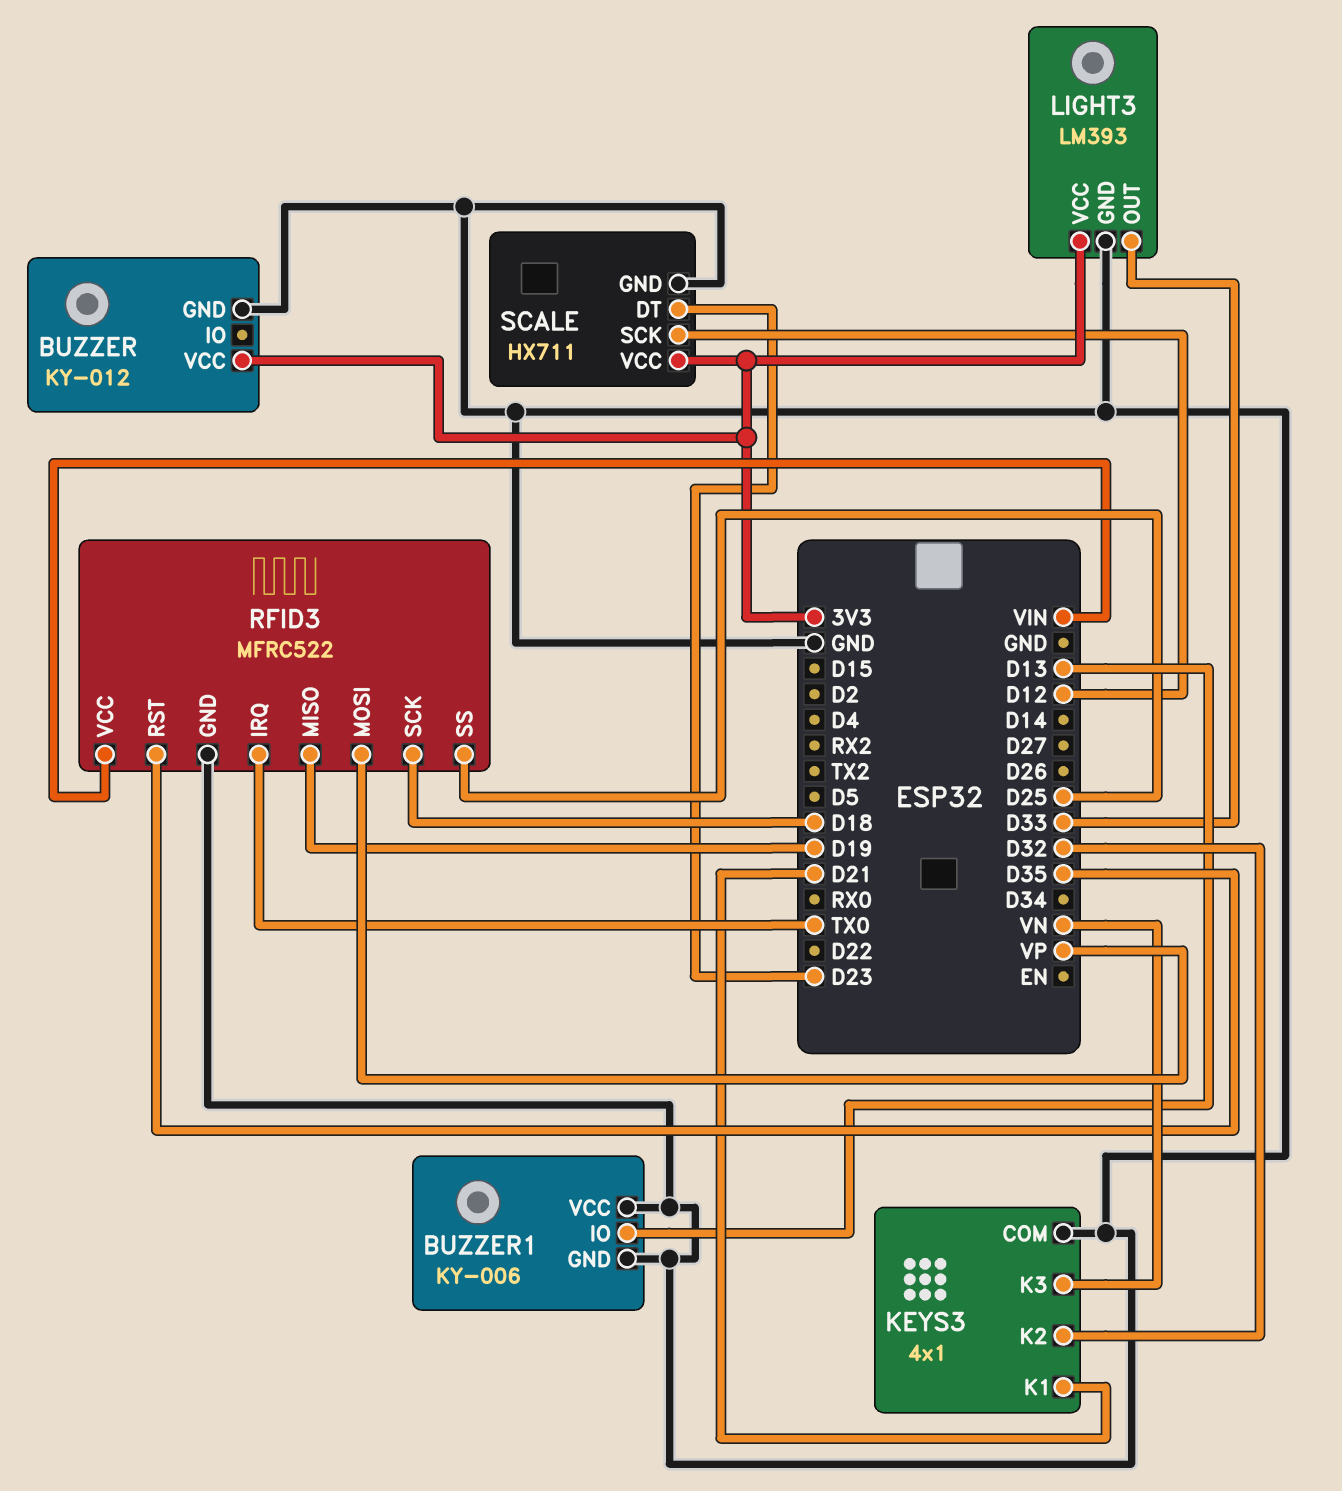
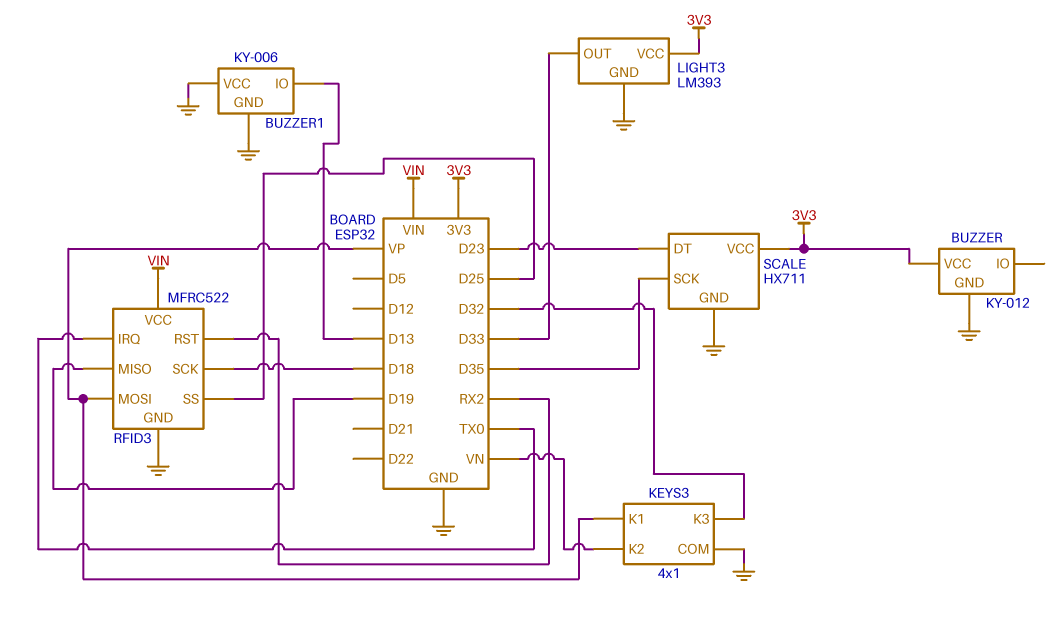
KEYS3 pin K1: D21 -> VP
KEYS3 pin K2: D32 -> VN
KEYS3 pin K3: VN -> D32
RFID3 pin RST: D35 -> RX2
SCALE pin SCK: D12 -> D35

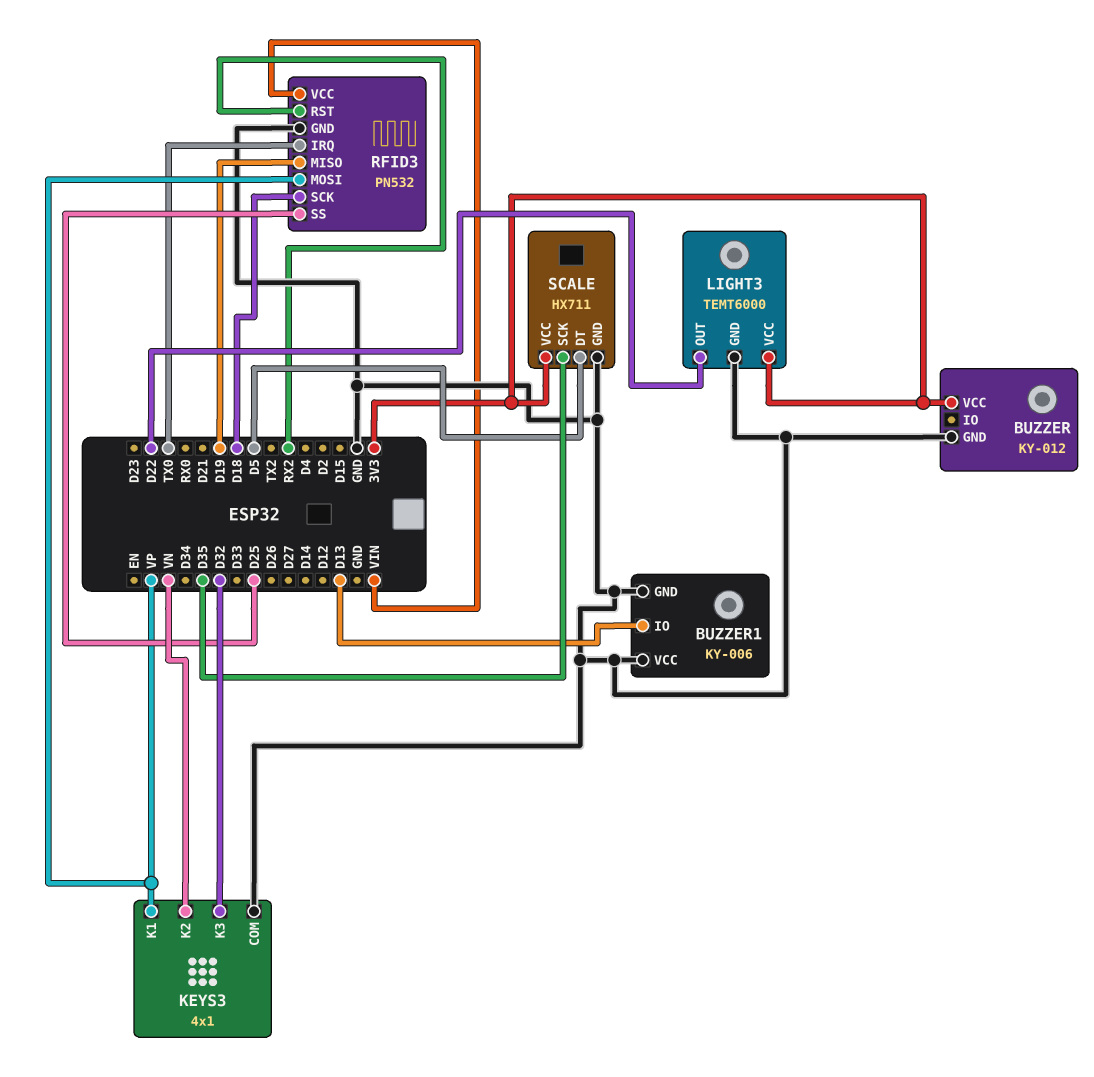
LIGHT3: LM393 -> TEMT6000
LIGHT3 pin OUT: D33 -> D22
RFID3: MFRC522 -> PN532
SCALE pin DT: D23 -> D5

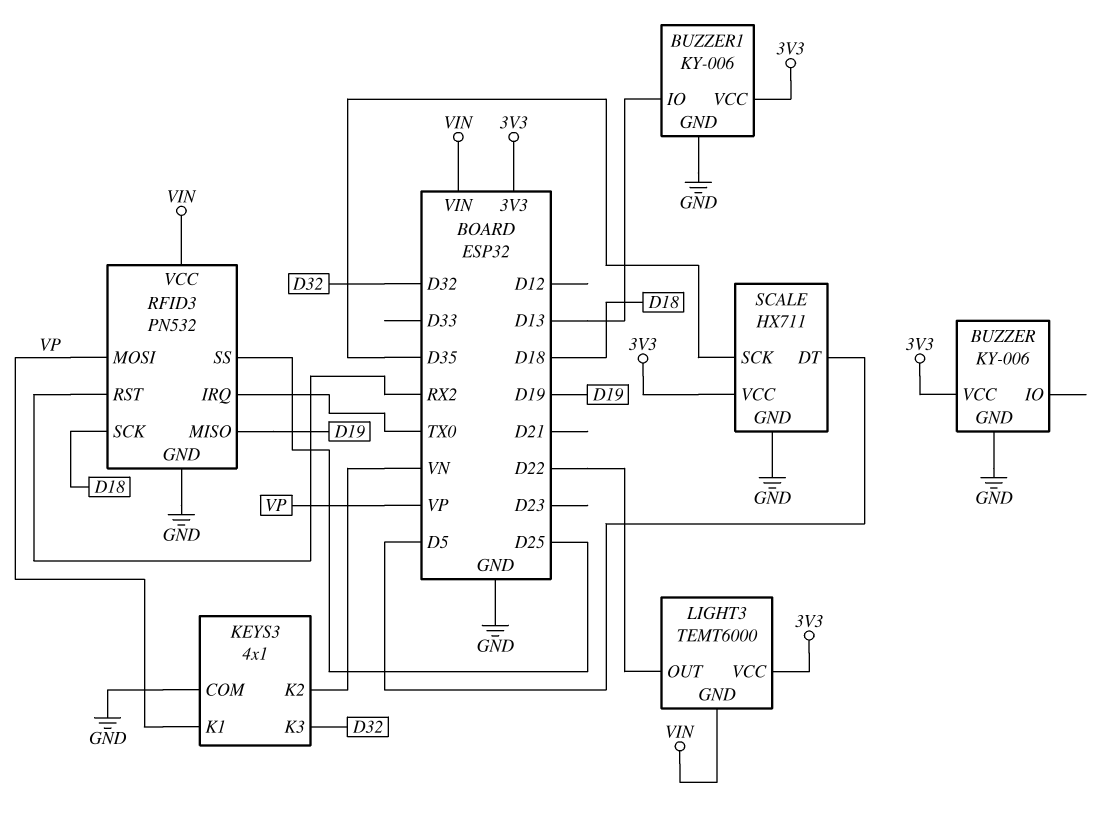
BUZZER: KY-012 -> KY-006
BUZZER1 pin VCC: GND -> 3V3
LIGHT3 pin GND: GND -> VIN

